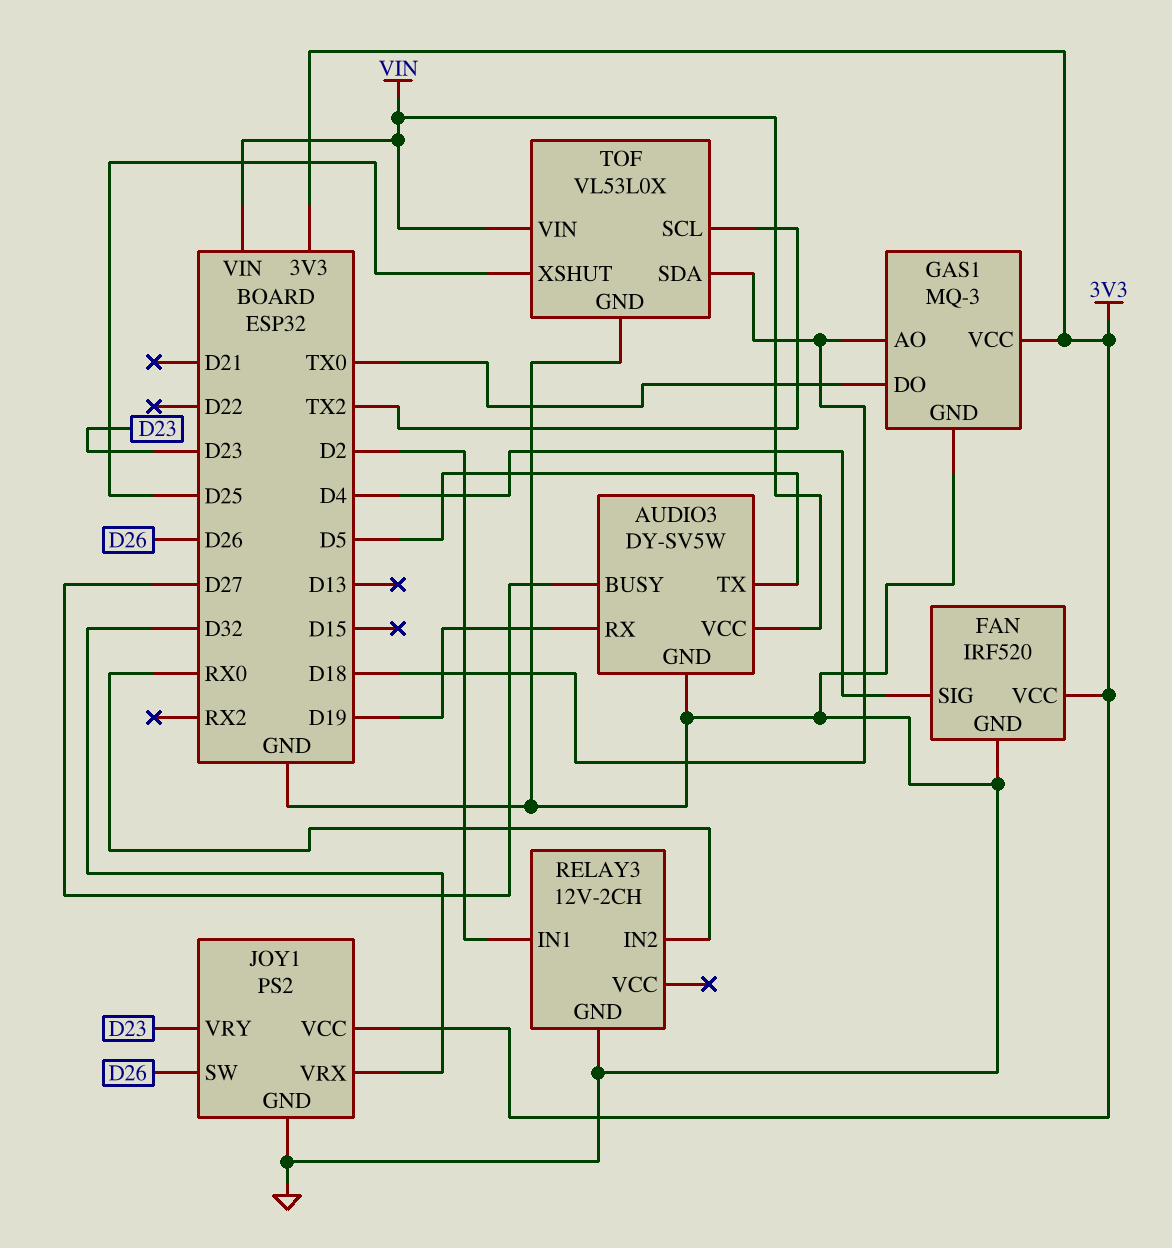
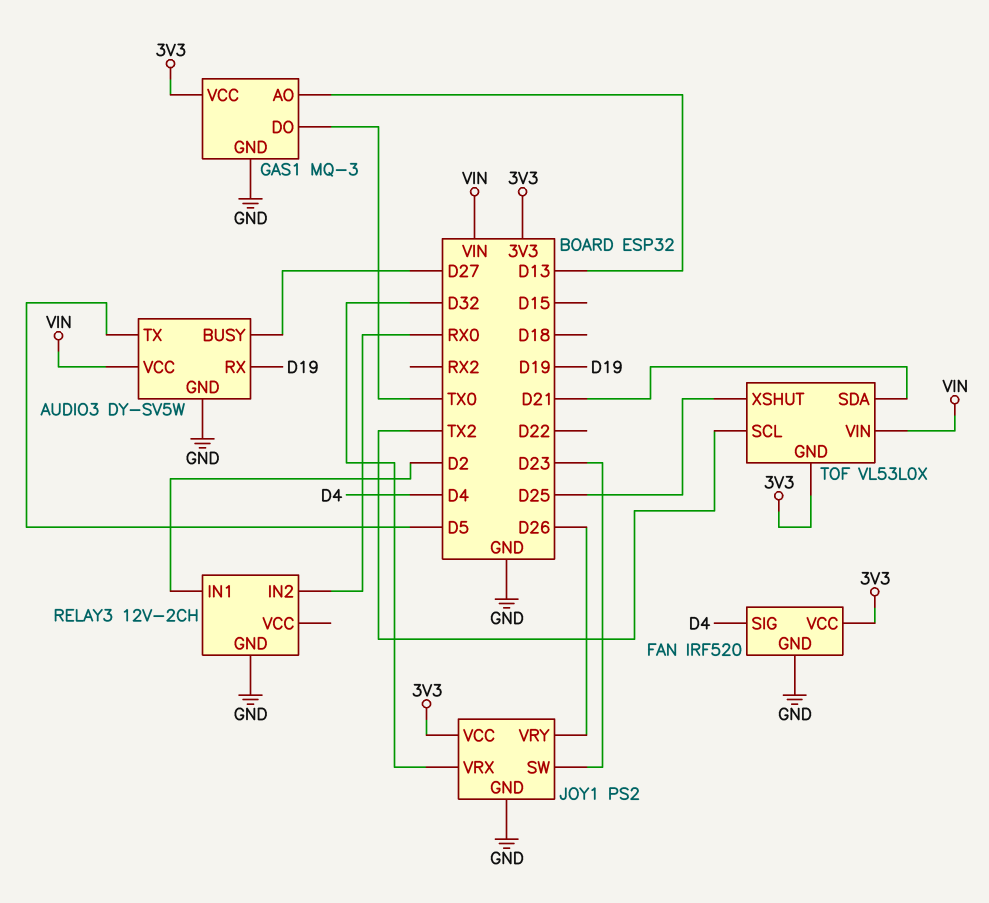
GAS1 pin AO: D18 -> D13
JOY1 pin SW: D26 -> D23
JOY1 pin VRY: D23 -> D26
TOF pin GND: GND -> 3V3
TOF pin SDA: D18 -> D21

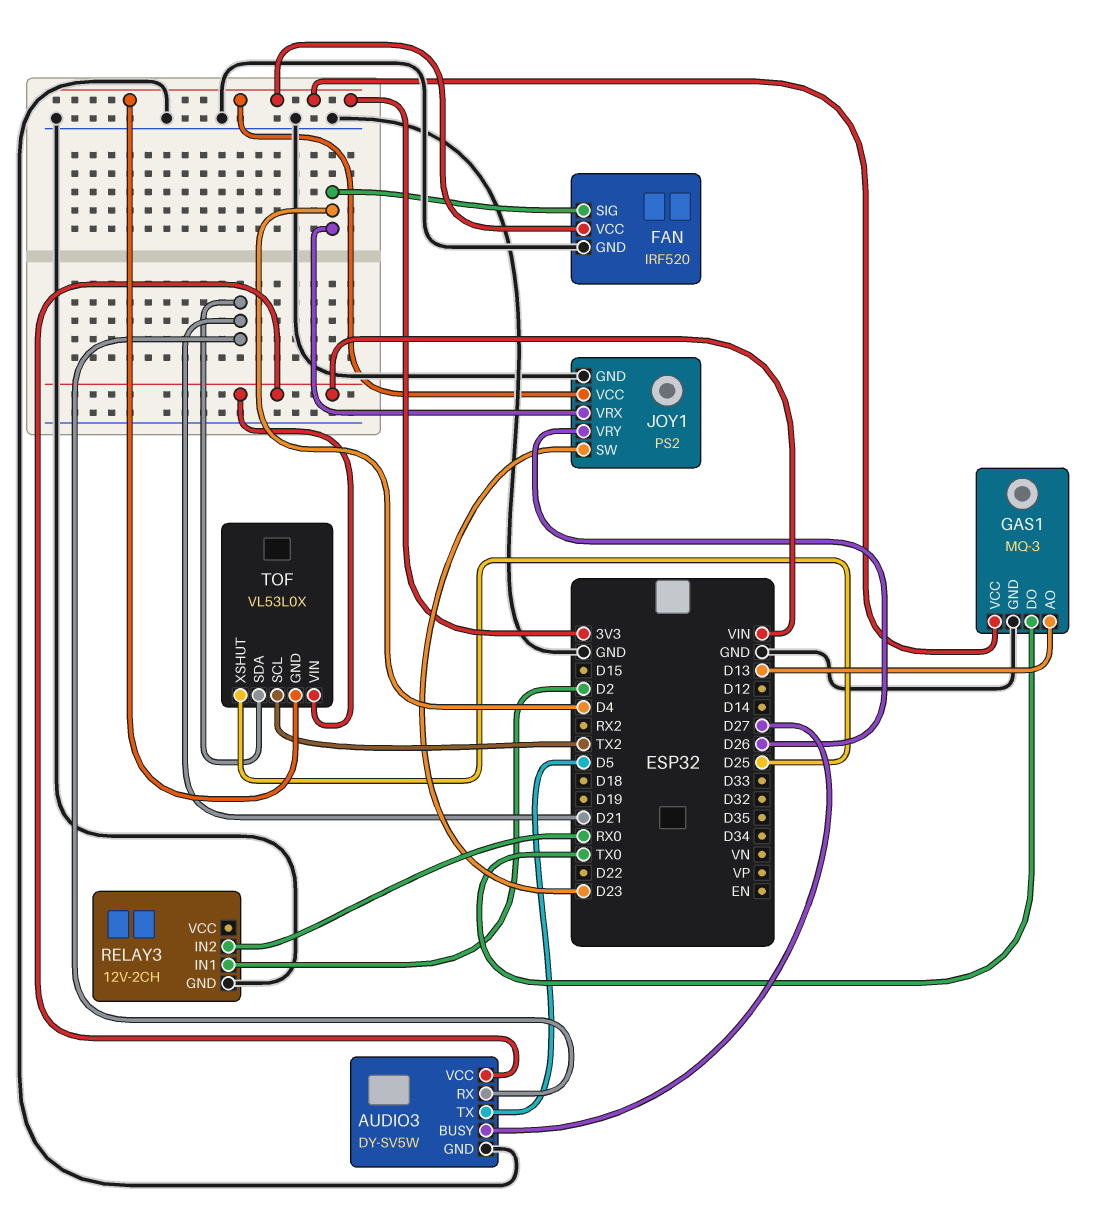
AUDIO3 pin RX: D19 -> D21
JOY1 pin VRX: D32 -> D4

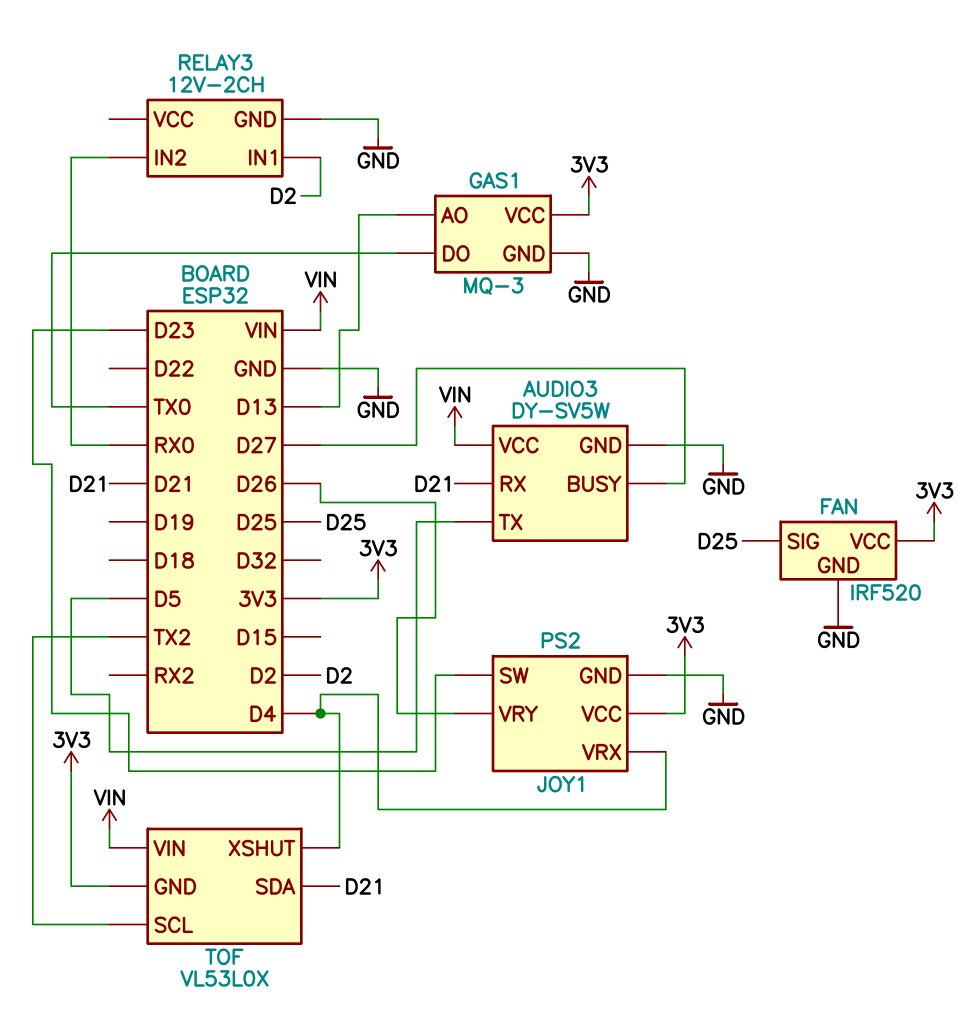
FAN pin SIG: D4 -> D25
TOF pin XSHUT: D25 -> D4

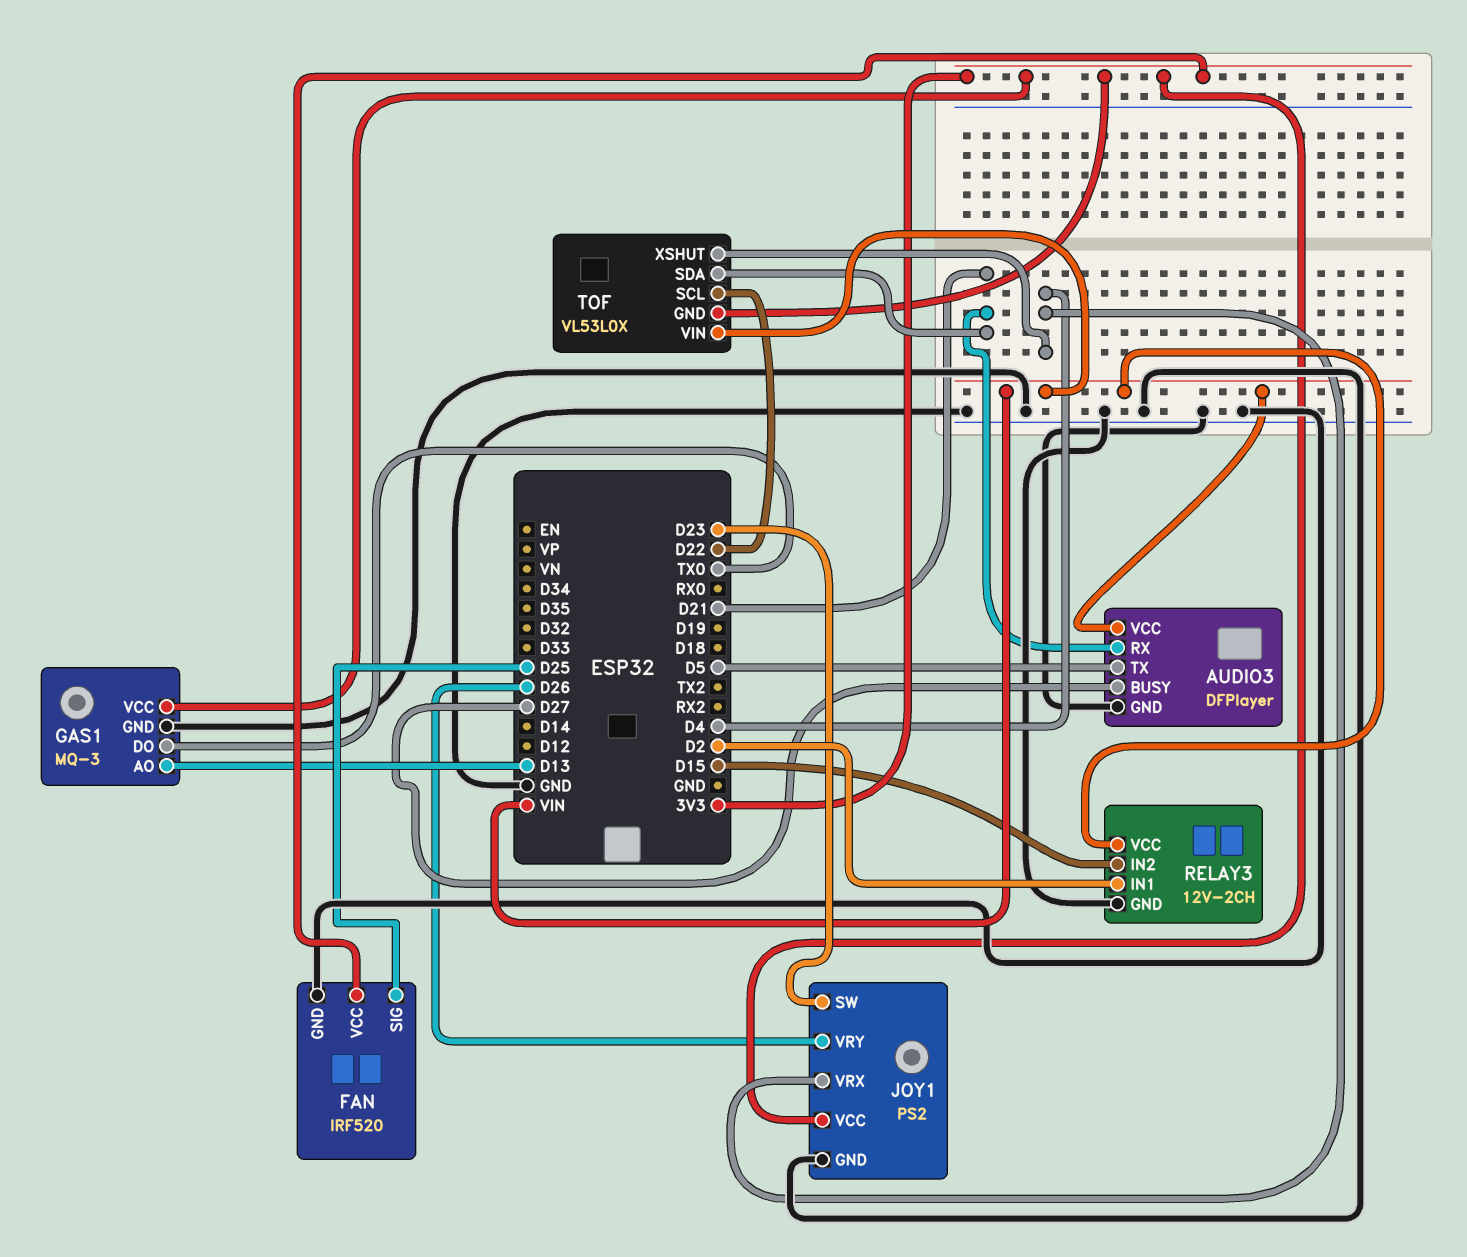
AUDIO3: DY-SV5W -> DFPlayer
RELAY3 pin IN2: RX0 -> D15
RELAY3 pin VCC: none -> VIN
TOF pin SCL: TX2 -> D22

